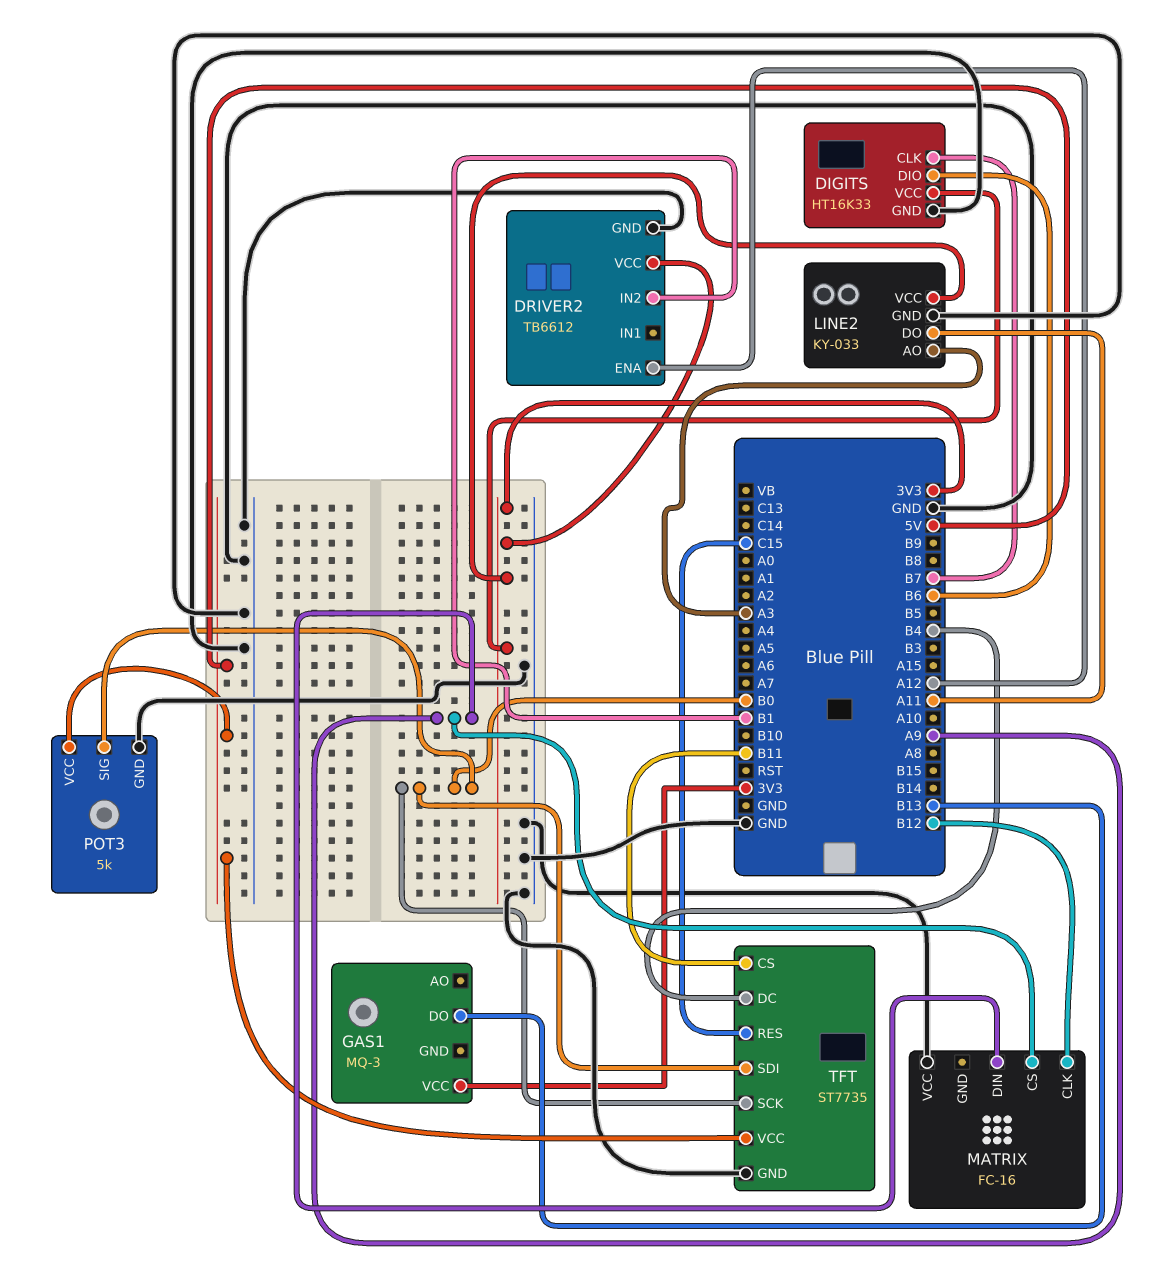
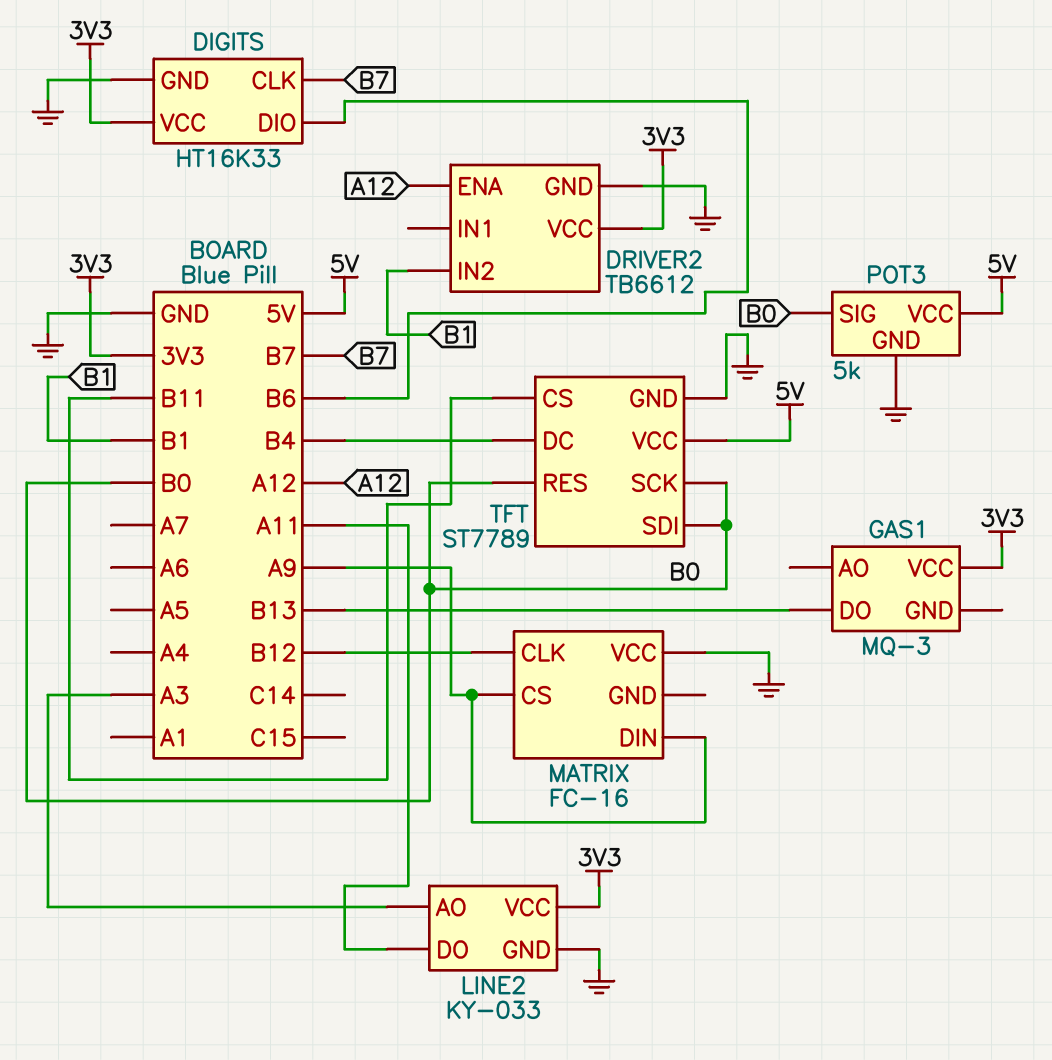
TFT: ST7735 -> ST7789
TFT pin RES: C15 -> B0

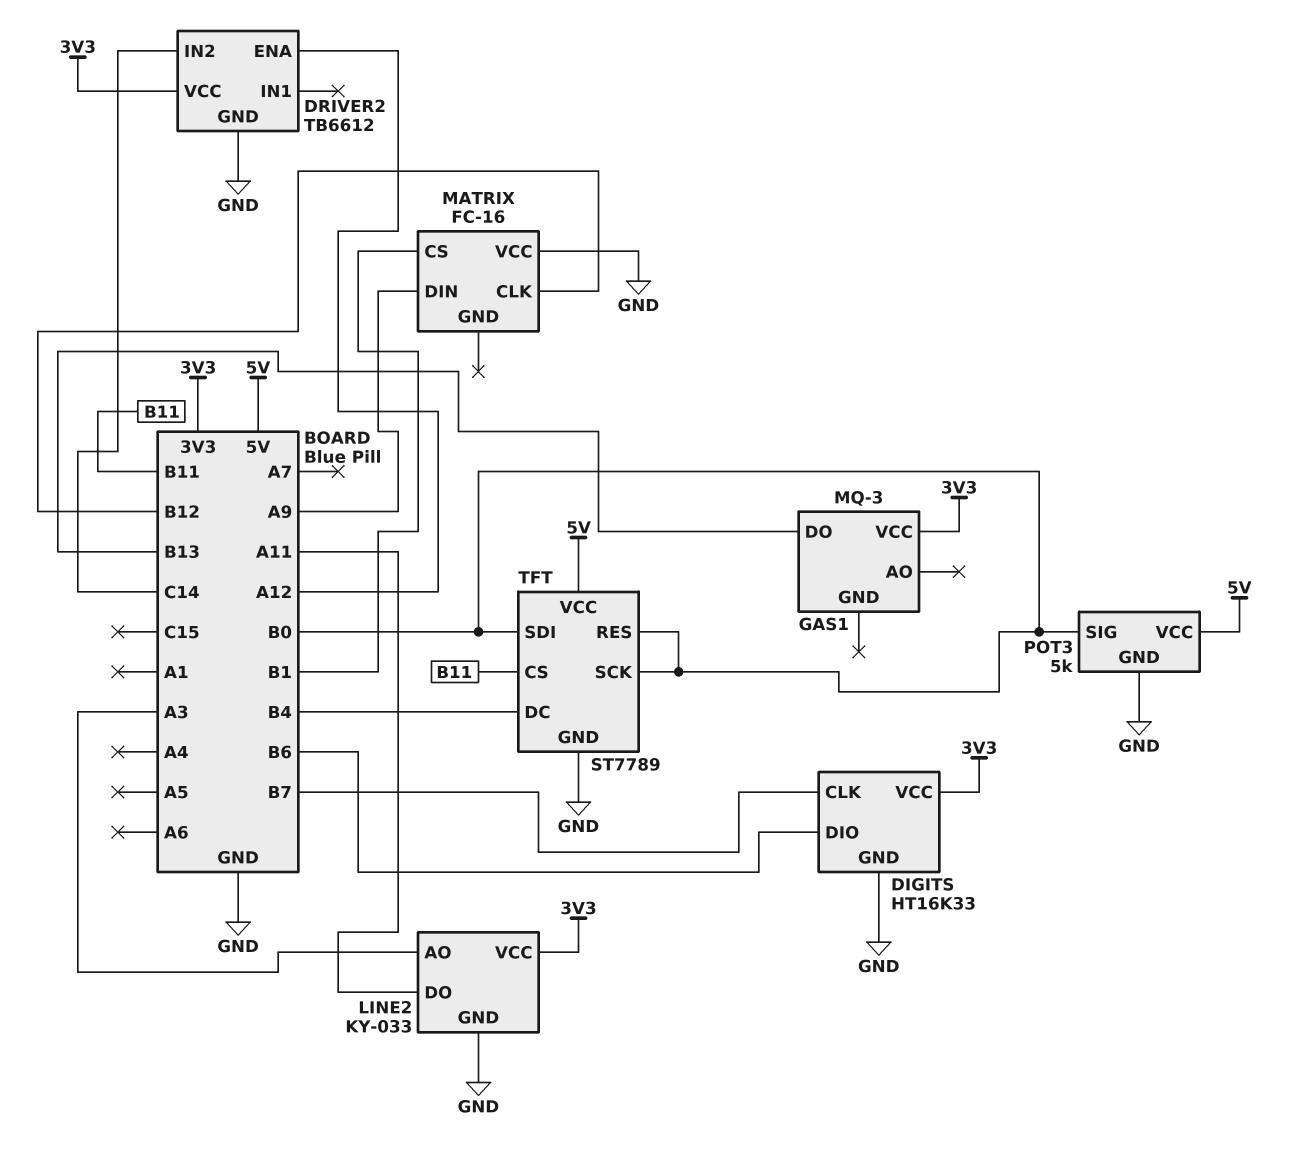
DRIVER2 pin IN2: B1 -> C14
MATRIX pin CS: A9 -> B1

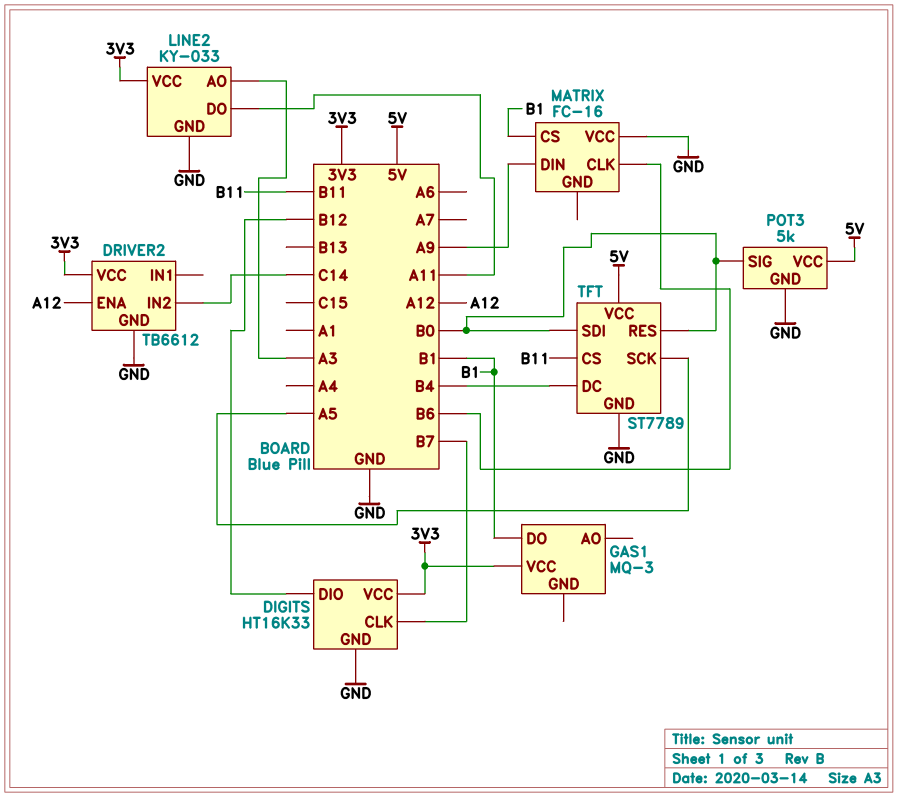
DIGITS pin DIO: B6 -> B12
GAS1 pin DO: B13 -> B1
MATRIX pin CLK: B12 -> B6
TFT pin SCK: B0 -> A5

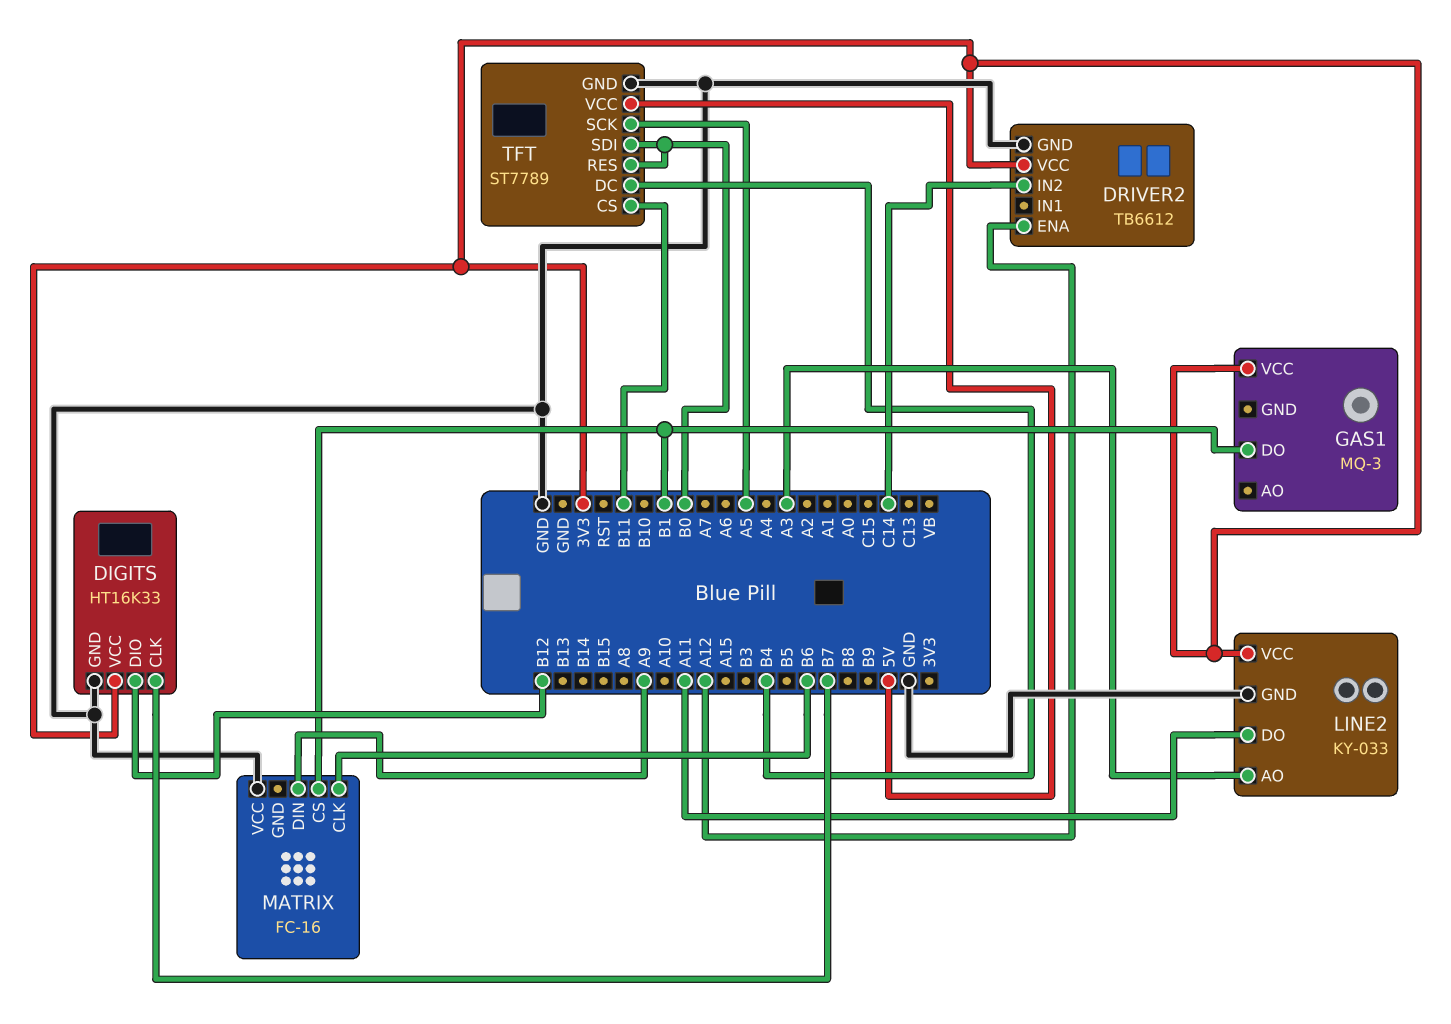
POT3: 5k -> none
POT3 pin GND: GND -> none
POT3 pin SIG: B0 -> none
POT3 pin VCC: 5V -> none

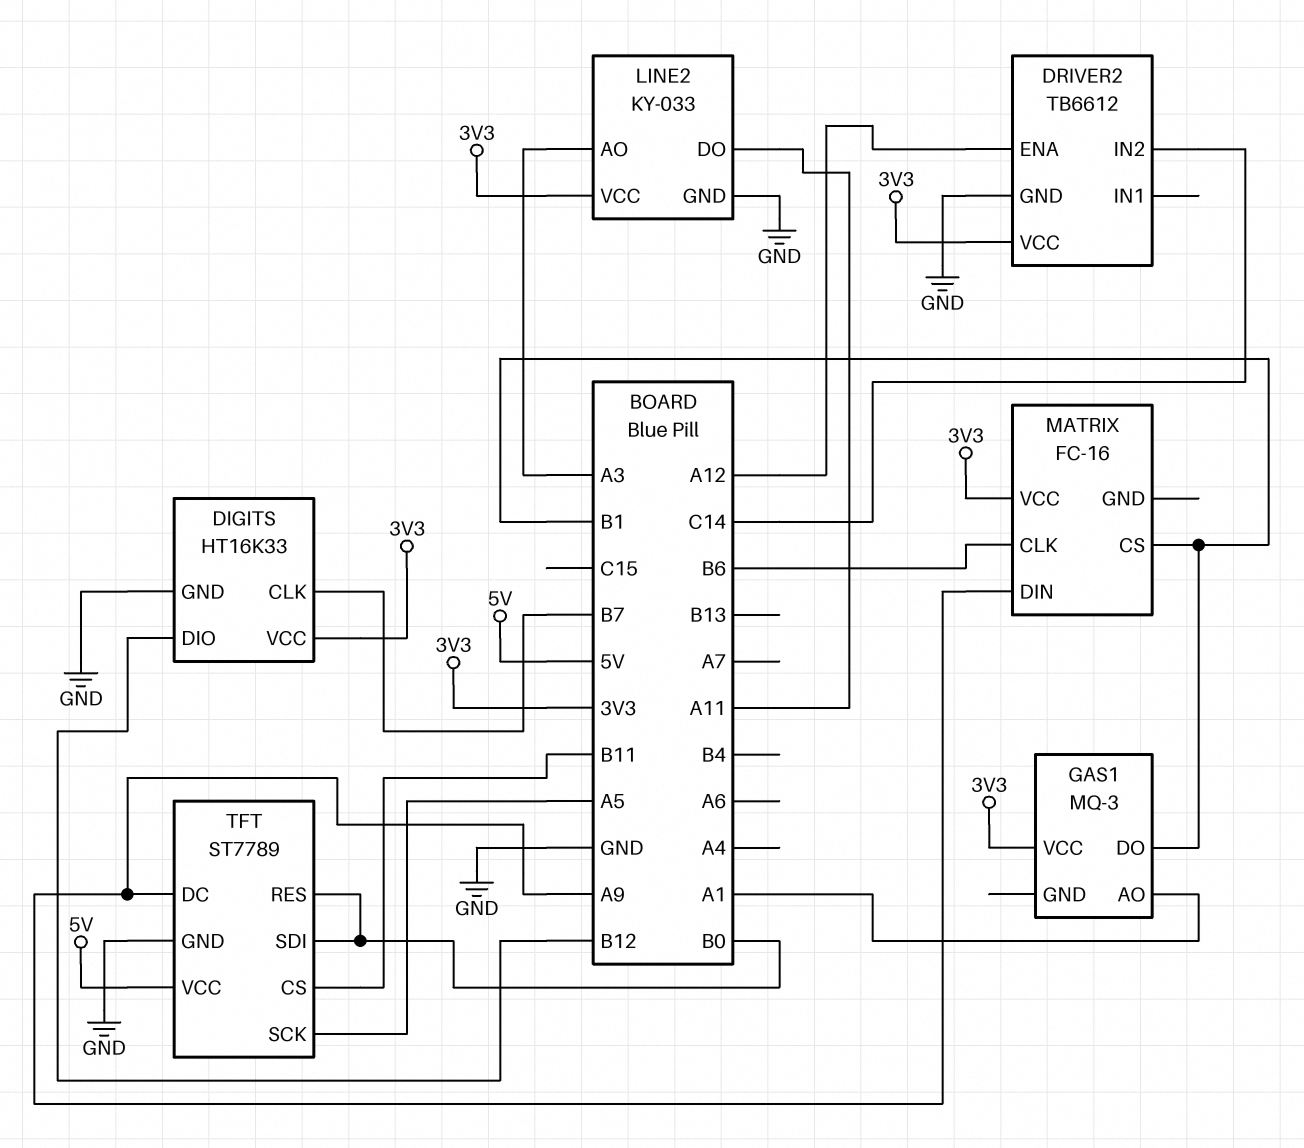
GAS1 pin AO: none -> A1
MATRIX pin VCC: GND -> 3V3
TFT pin DC: B4 -> A9

